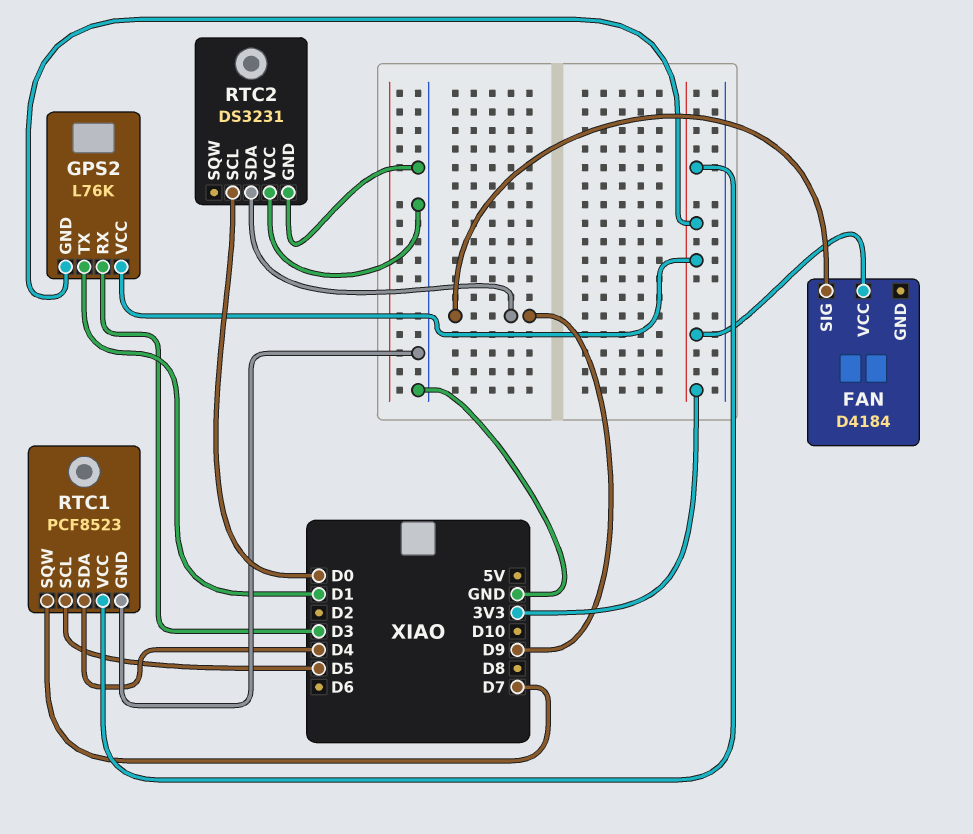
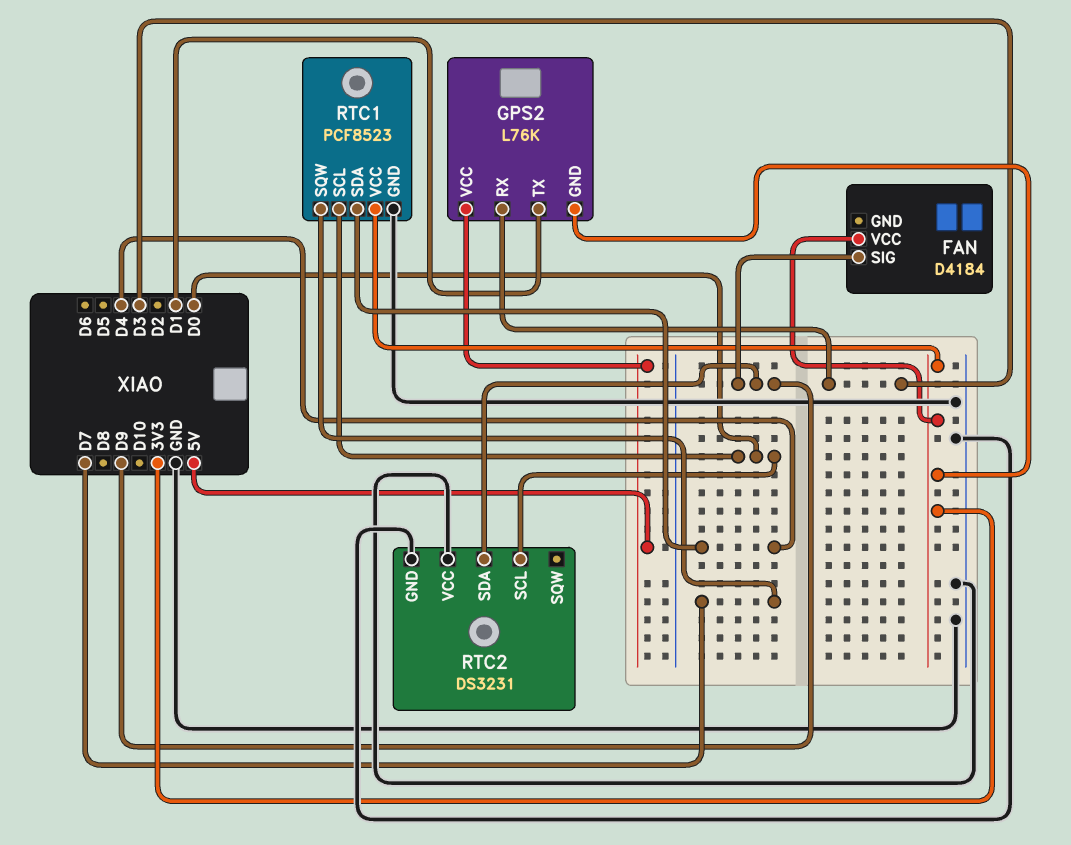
GPS2 pin VCC: 3V3 -> 5V
RTC1 pin SCL: D5 -> D0

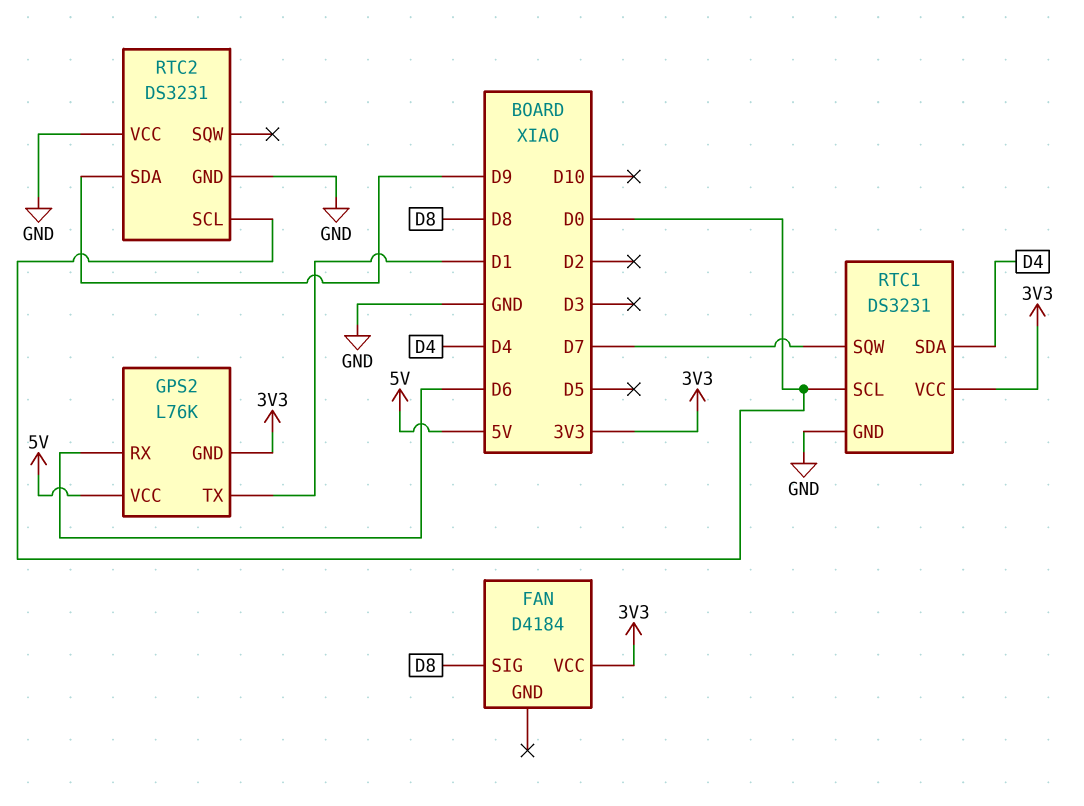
FAN pin SIG: D9 -> D8
GPS2 pin RX: D3 -> D6
RTC1: PCF8523 -> DS3231

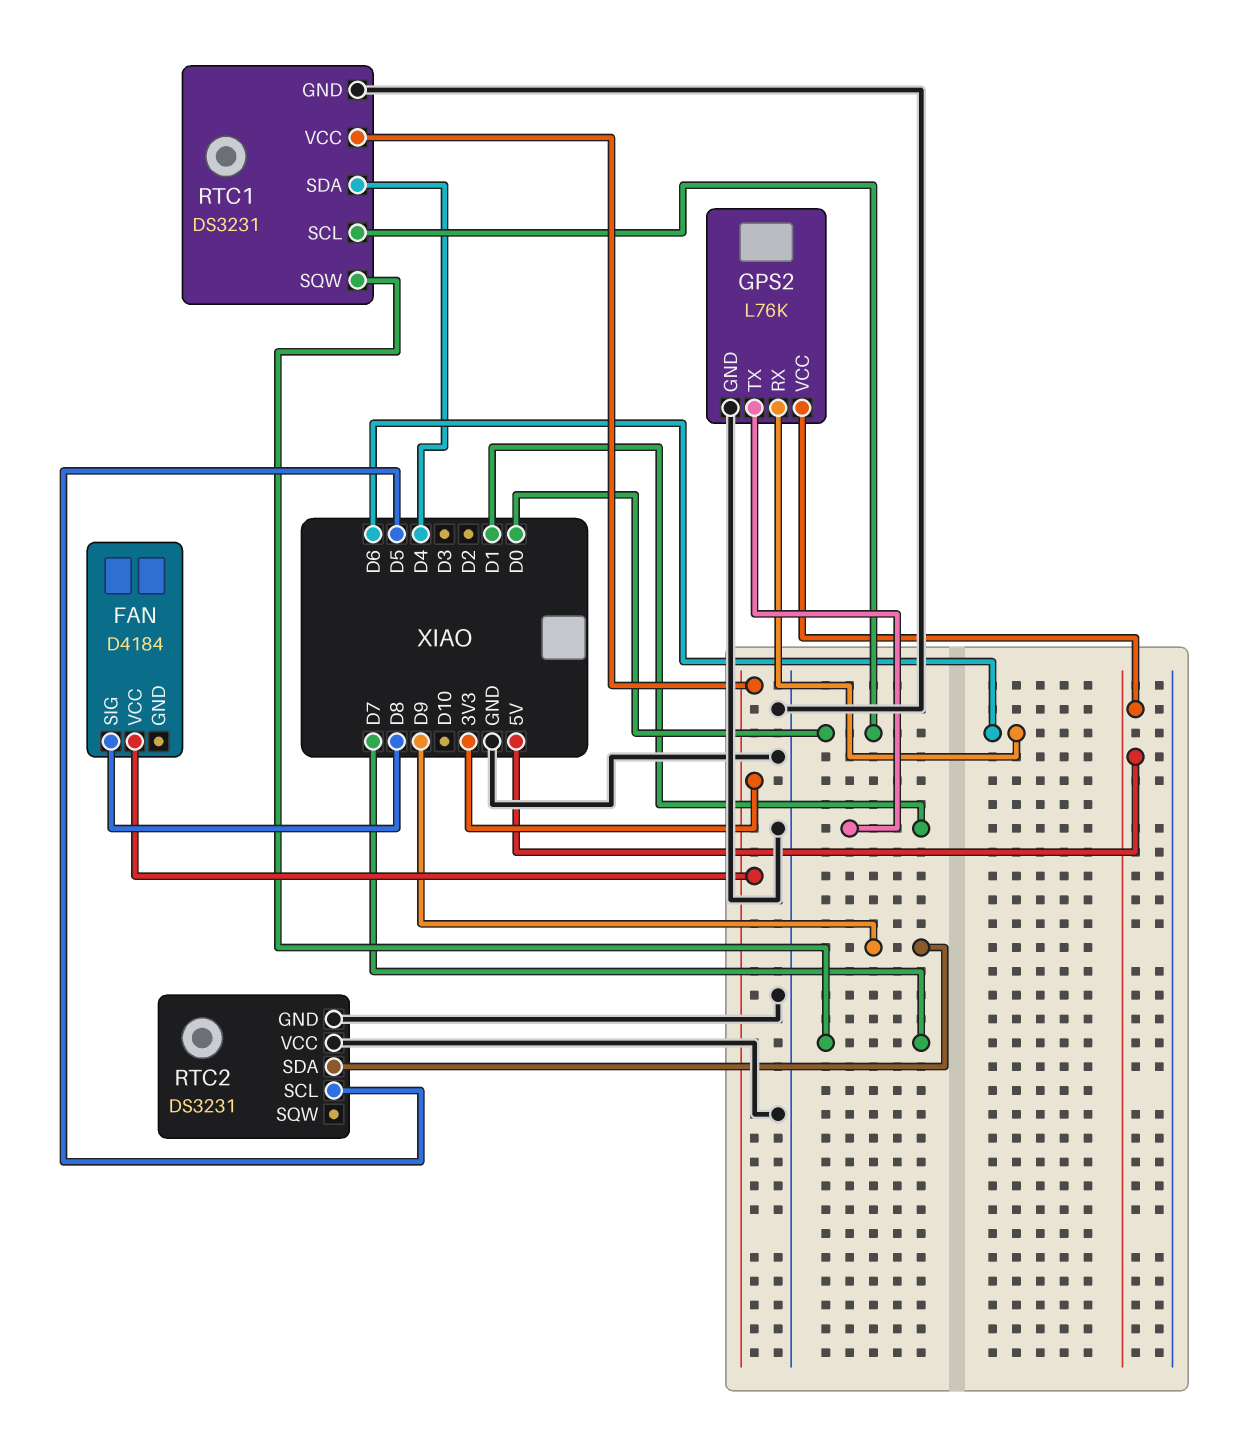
GPS2 pin GND: 3V3 -> GND
RTC2 pin SCL: D0 -> D5

